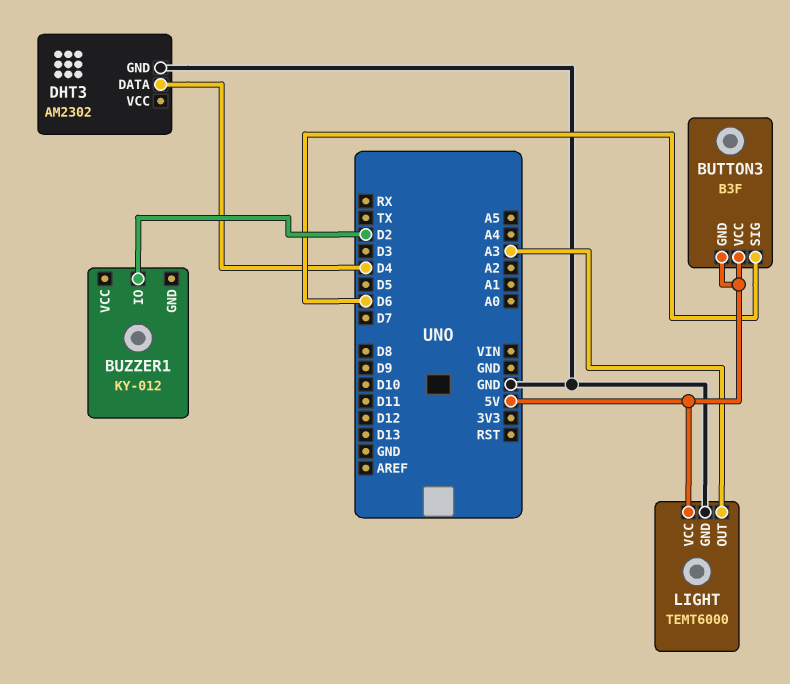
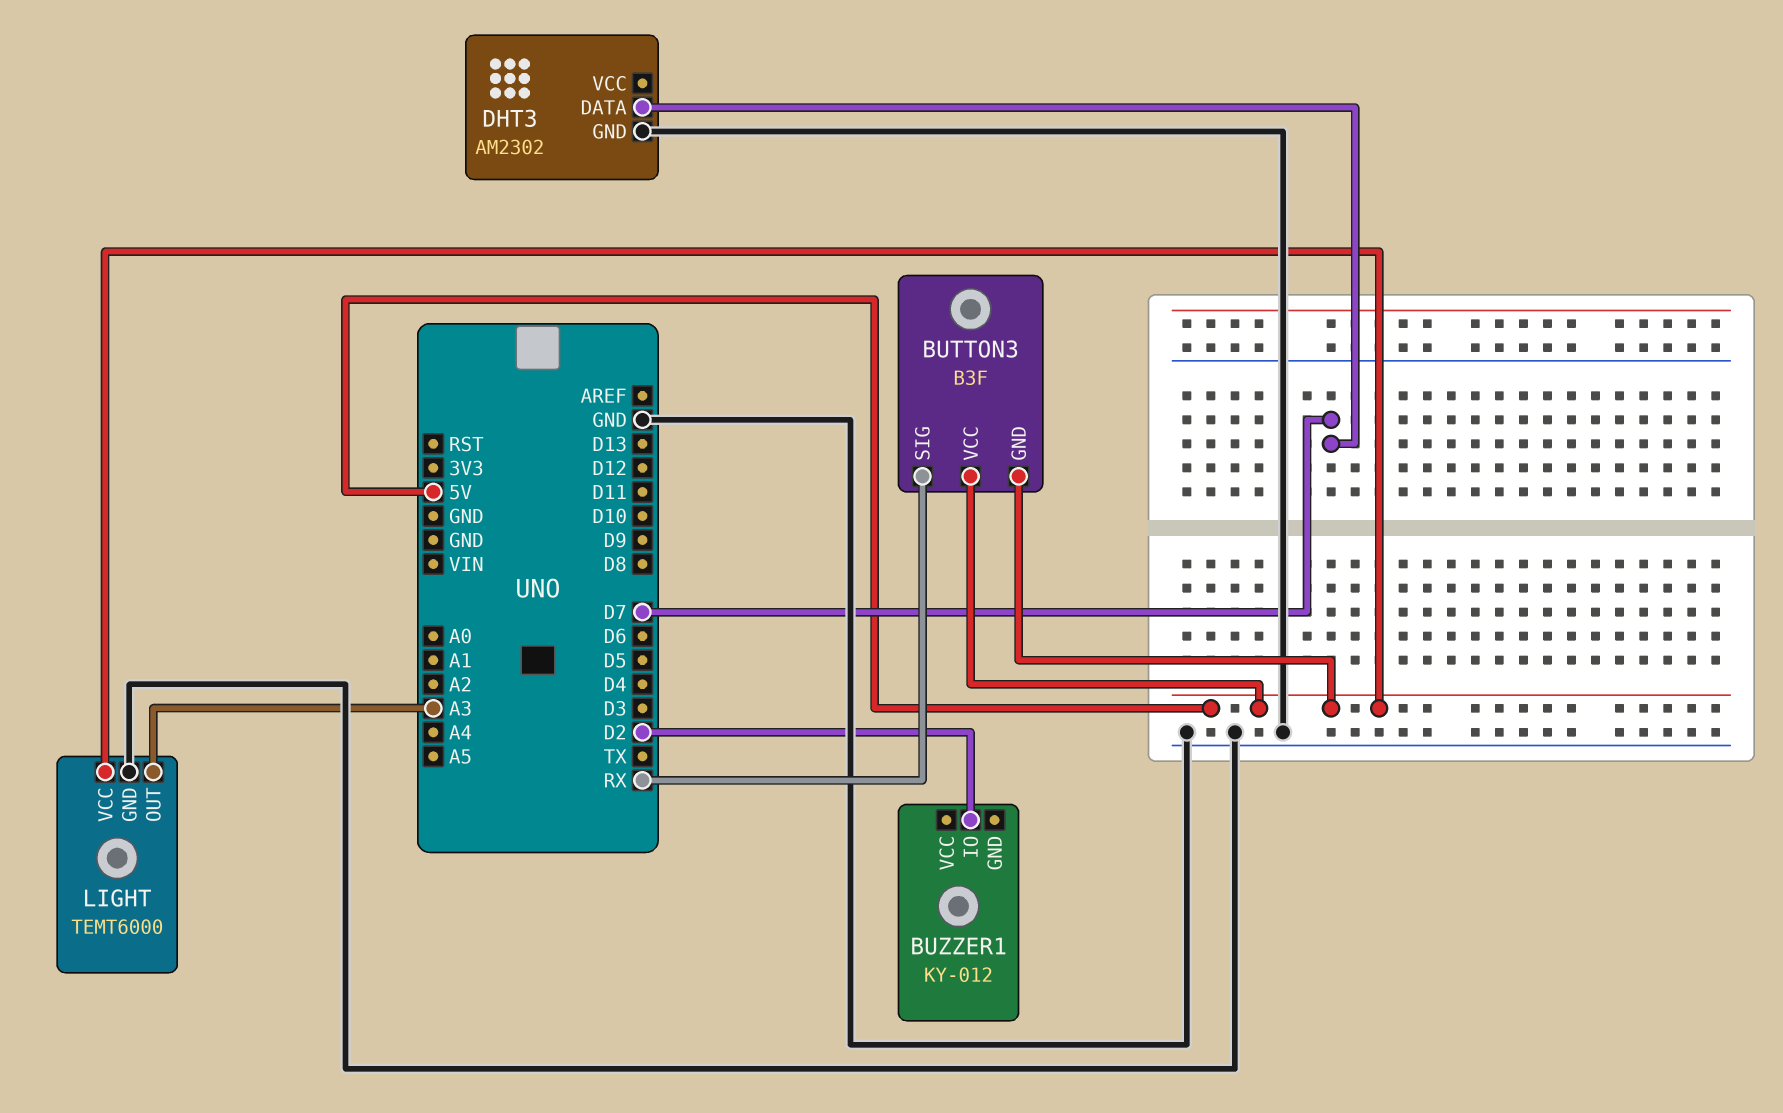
BUTTON3 pin SIG: D6 -> RX
DHT3 pin DATA: D4 -> D7

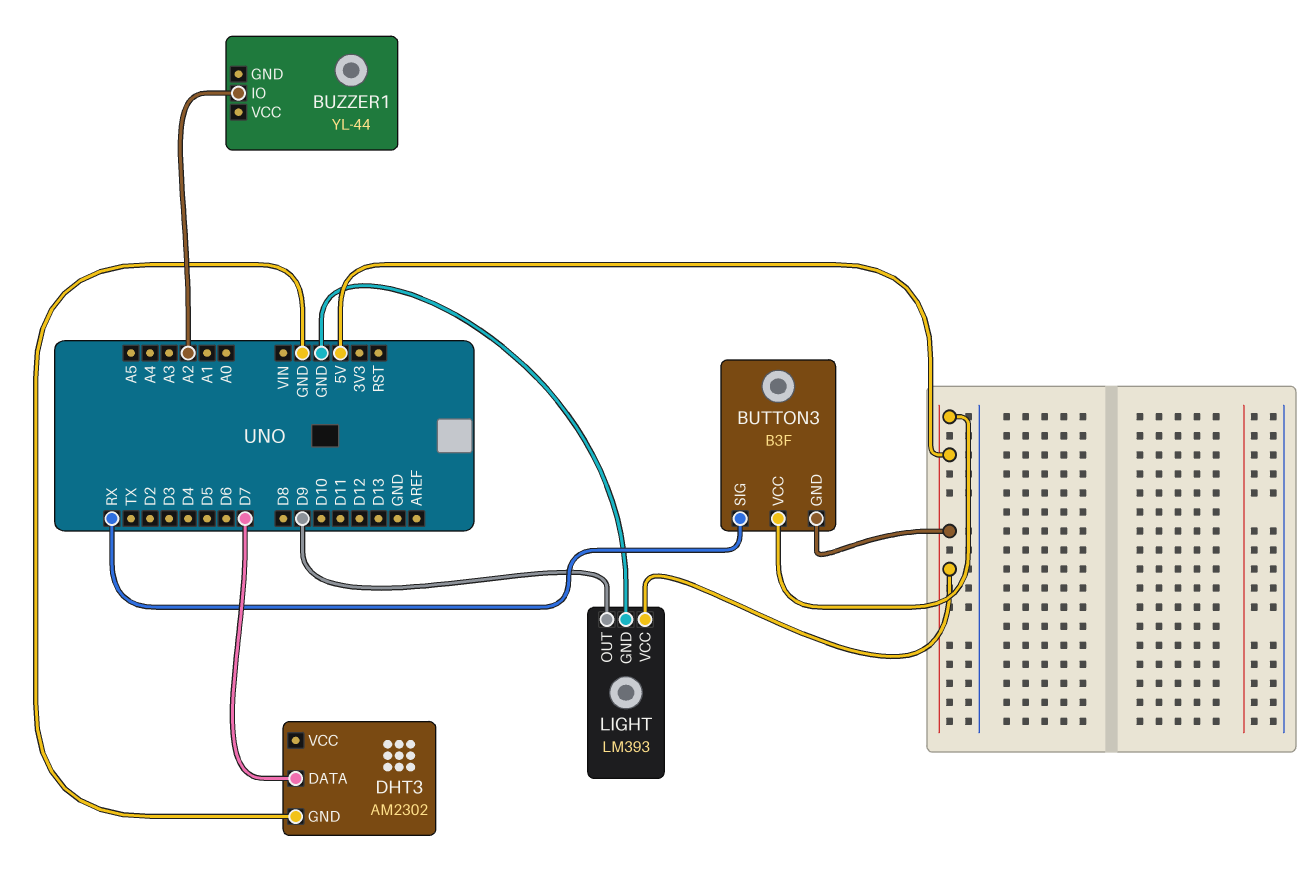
BUZZER1: KY-012 -> YL-44
BUZZER1 pin IO: D2 -> A2
LIGHT: TEMT6000 -> LM393
LIGHT pin OUT: A3 -> D9

